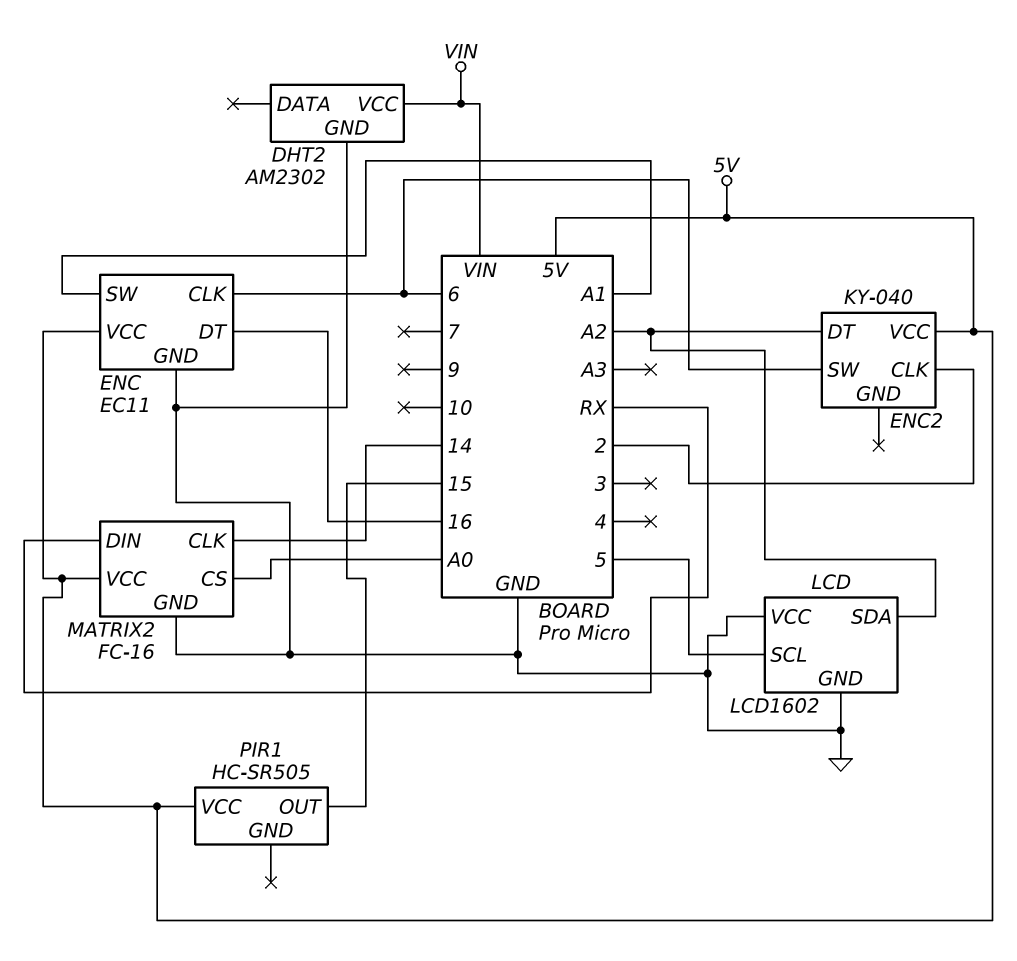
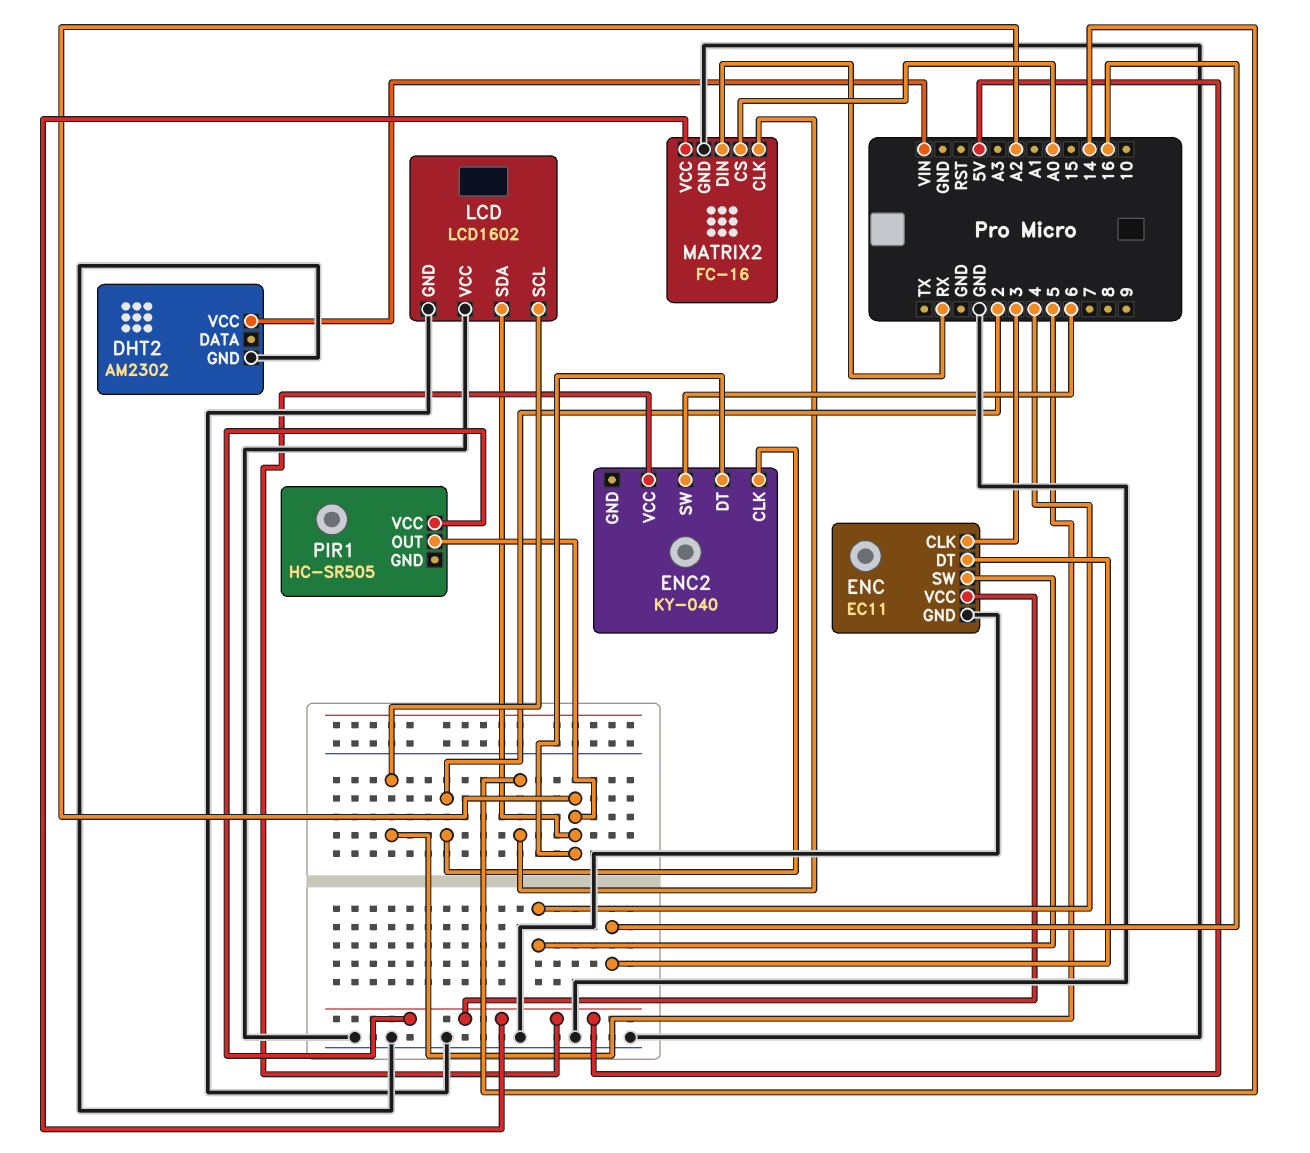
ENC pin CLK: 6 -> 3
ENC pin SW: A1 -> 4
PIR1 pin OUT: 15 -> A2

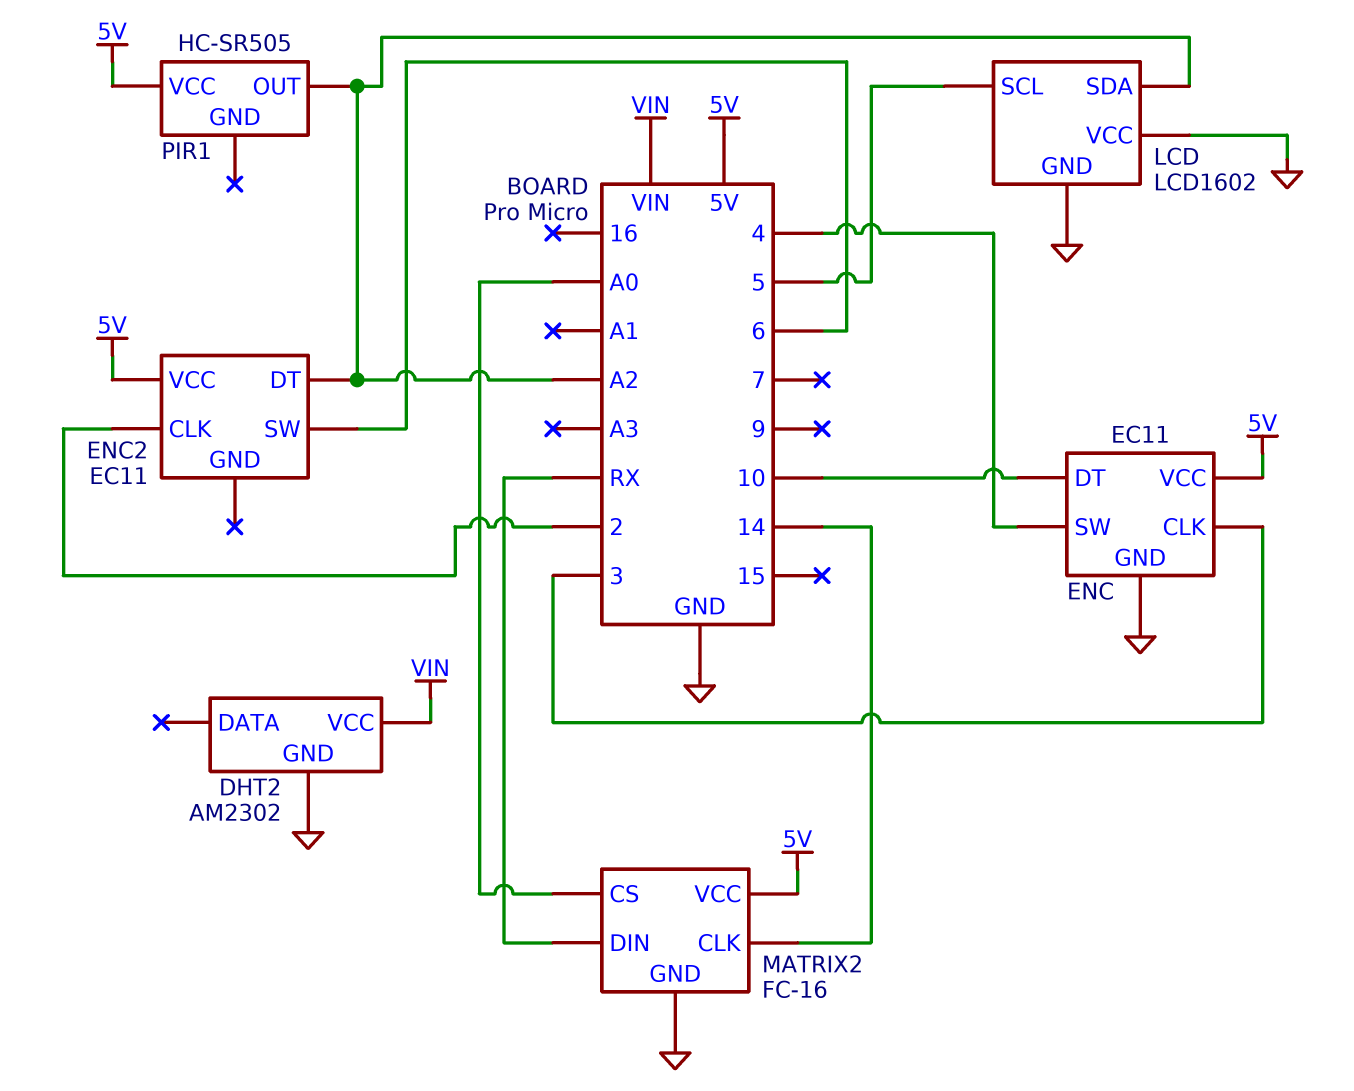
ENC pin DT: 16 -> 10
ENC2: KY-040 -> EC11

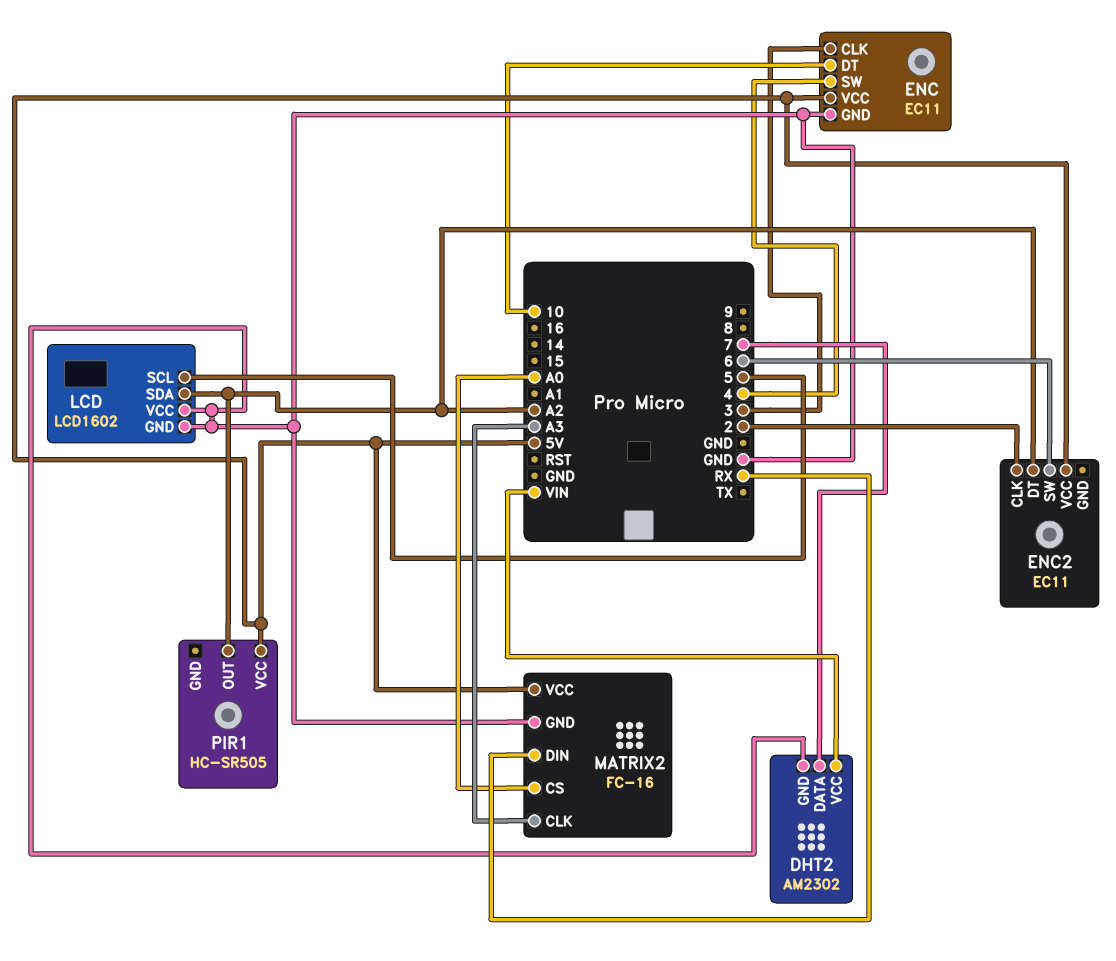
DHT2 pin DATA: none -> 7
MATRIX2 pin CLK: 14 -> A3

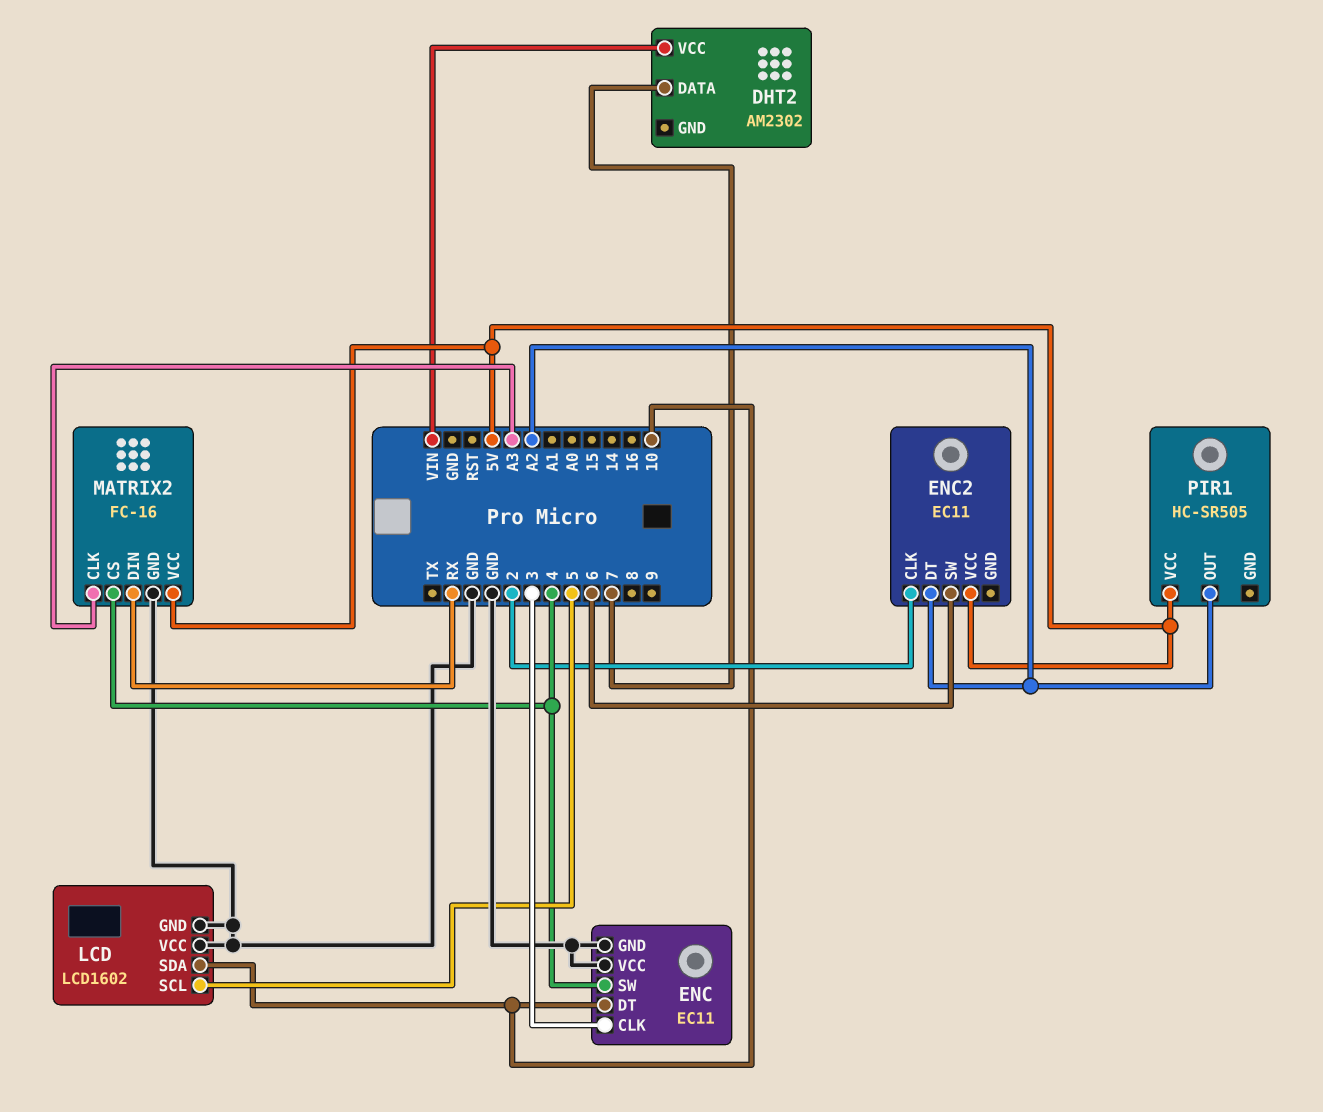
DHT2 pin GND: GND -> none
ENC pin VCC: 5V -> GND
LCD pin SDA: A2 -> 10
MATRIX2 pin CS: A0 -> 4

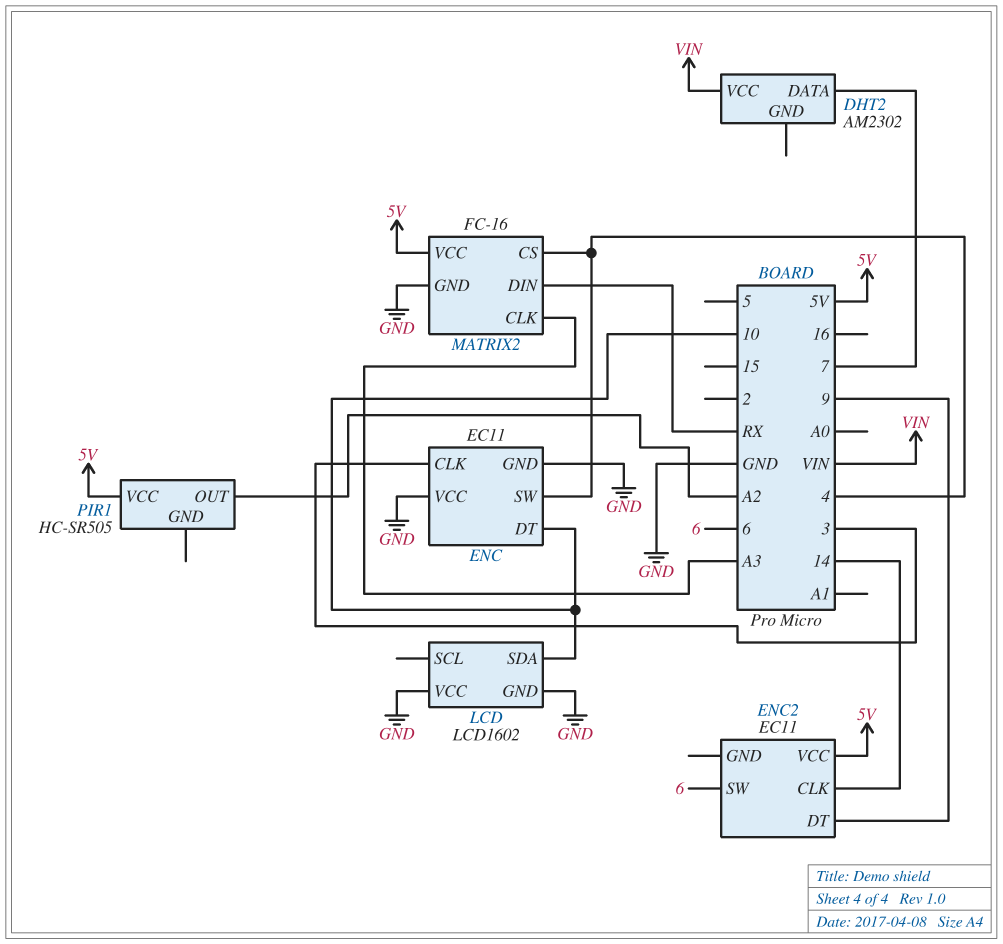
ENC2 pin CLK: 2 -> 14
ENC2 pin DT: A2 -> 9
LCD pin SCL: 5 -> none

